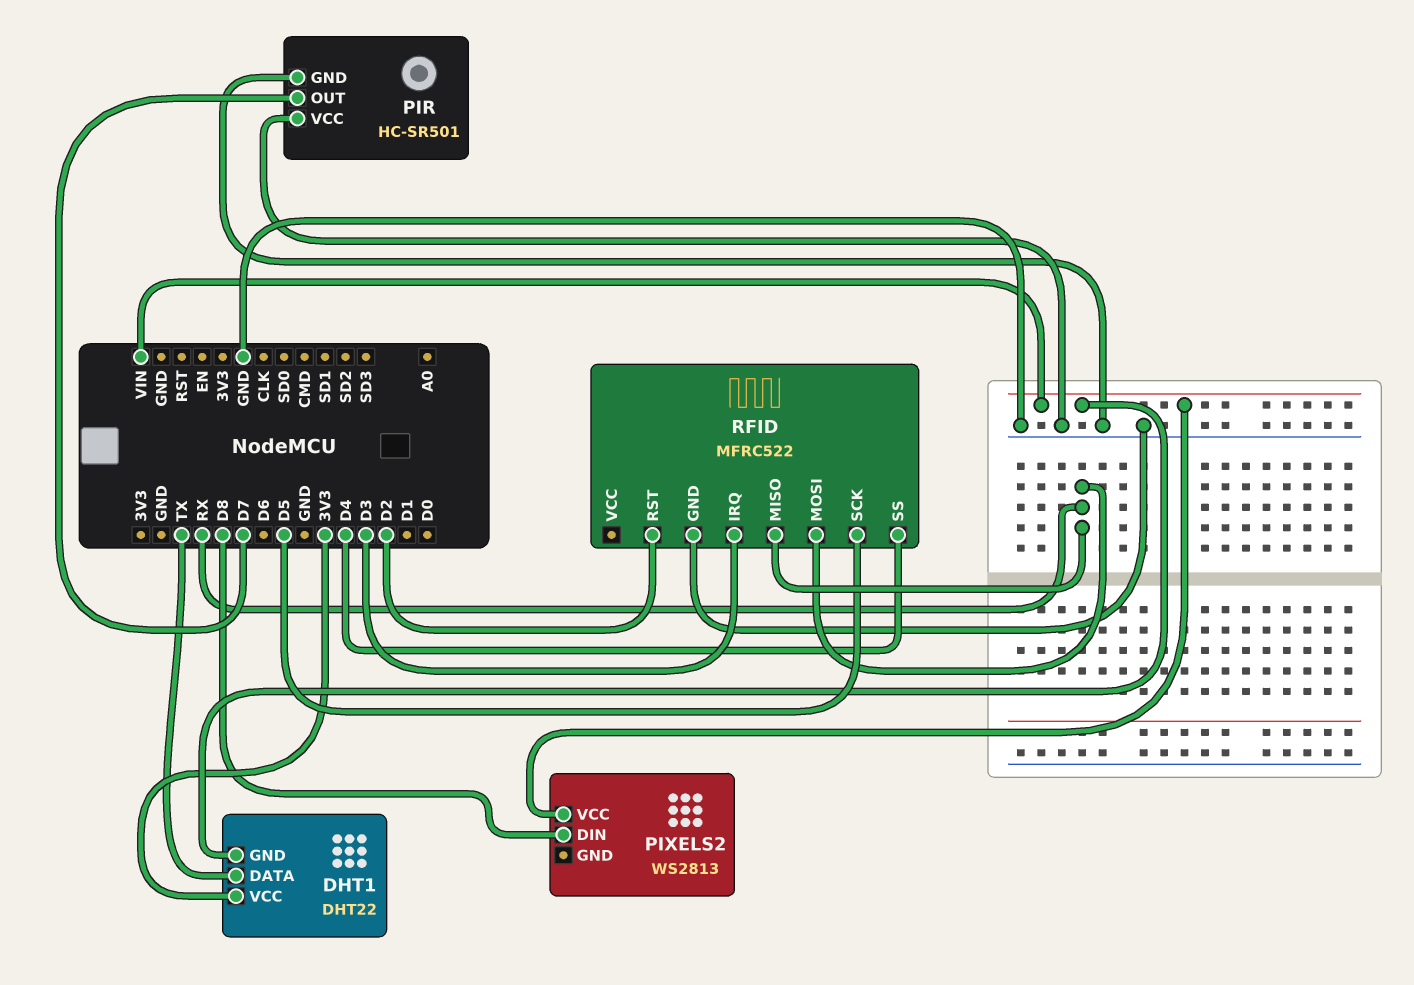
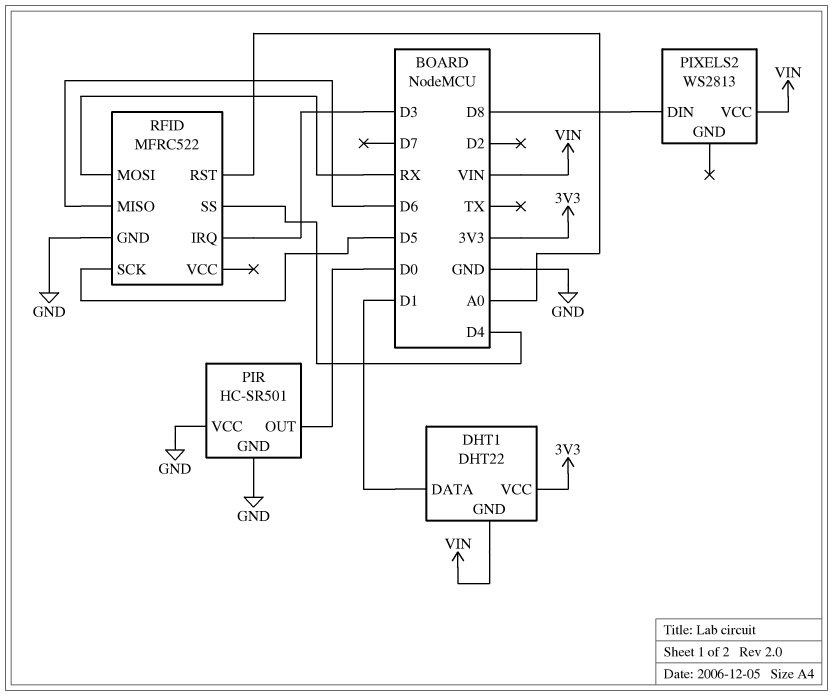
DHT1 pin DATA: TX -> D1
PIR pin OUT: D7 -> D0
RFID pin MISO: RX -> D6
RFID pin RST: D2 -> A0

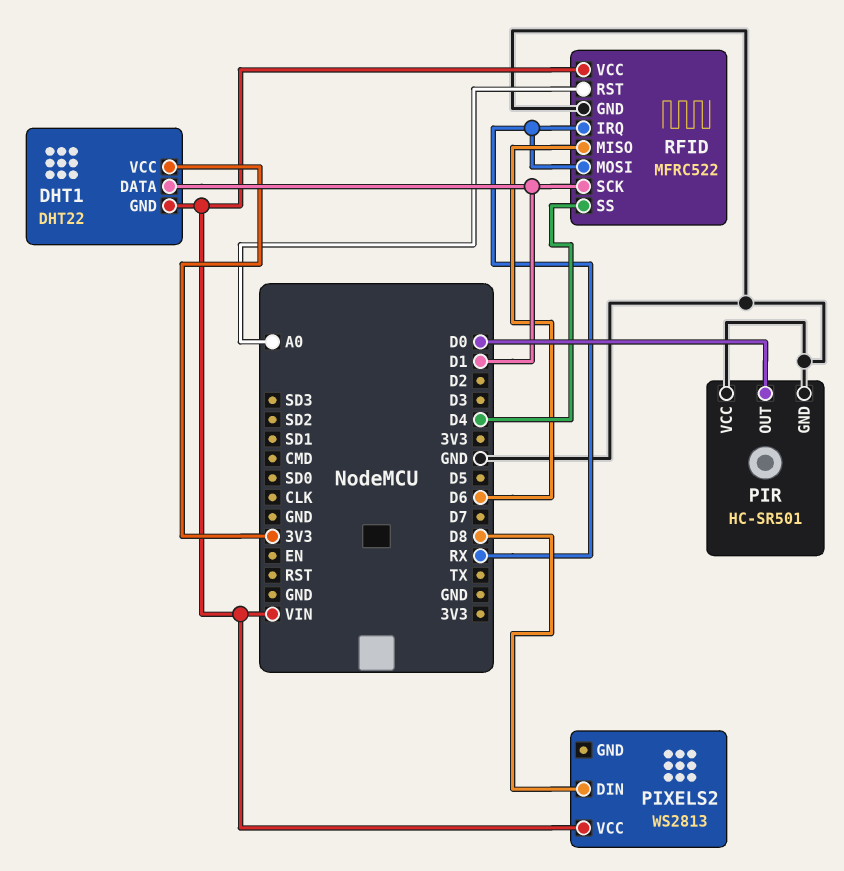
RFID pin IRQ: D3 -> RX
RFID pin SCK: D5 -> D1
RFID pin VCC: none -> VIN

